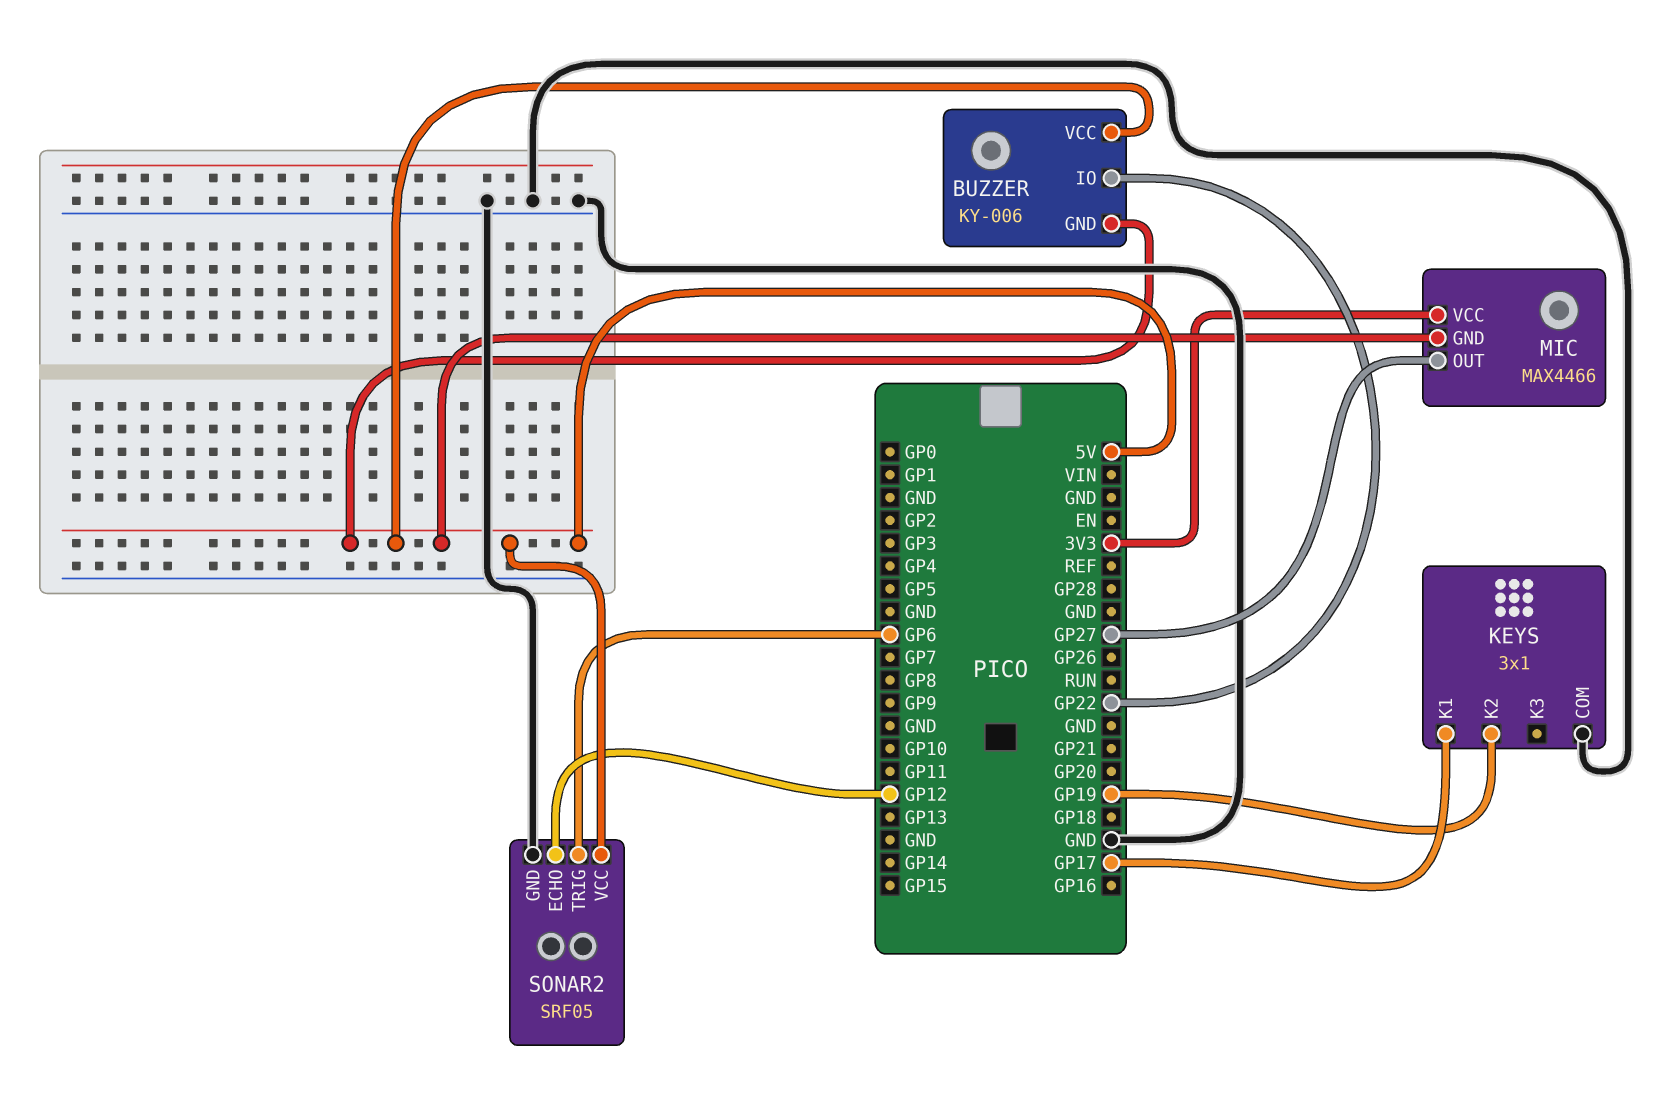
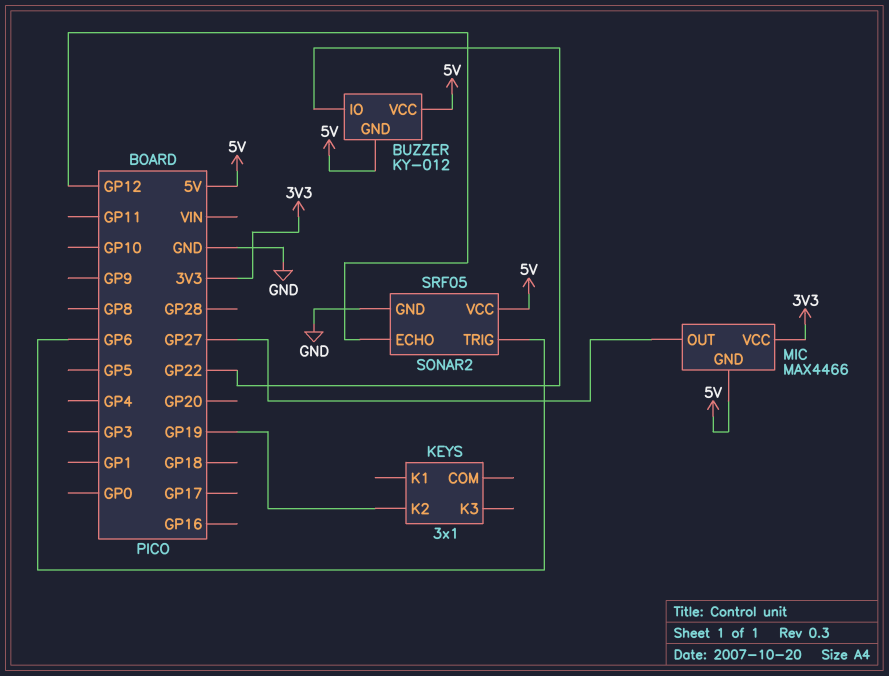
BUZZER: KY-006 -> KY-012
KEYS pin COM: GND -> none
KEYS pin K1: GP17 -> none

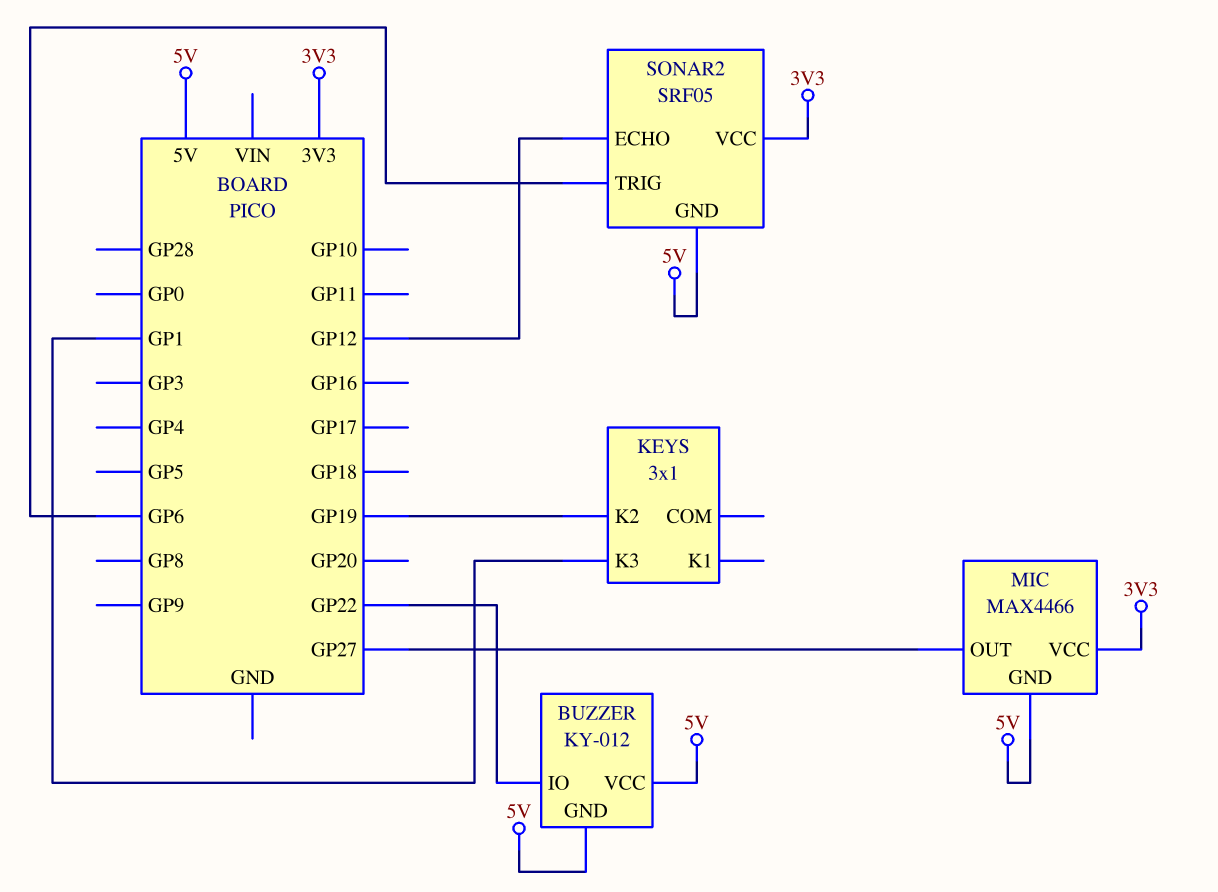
KEYS pin K3: none -> GP1
SONAR2 pin GND: GND -> 5V
SONAR2 pin VCC: 5V -> 3V3

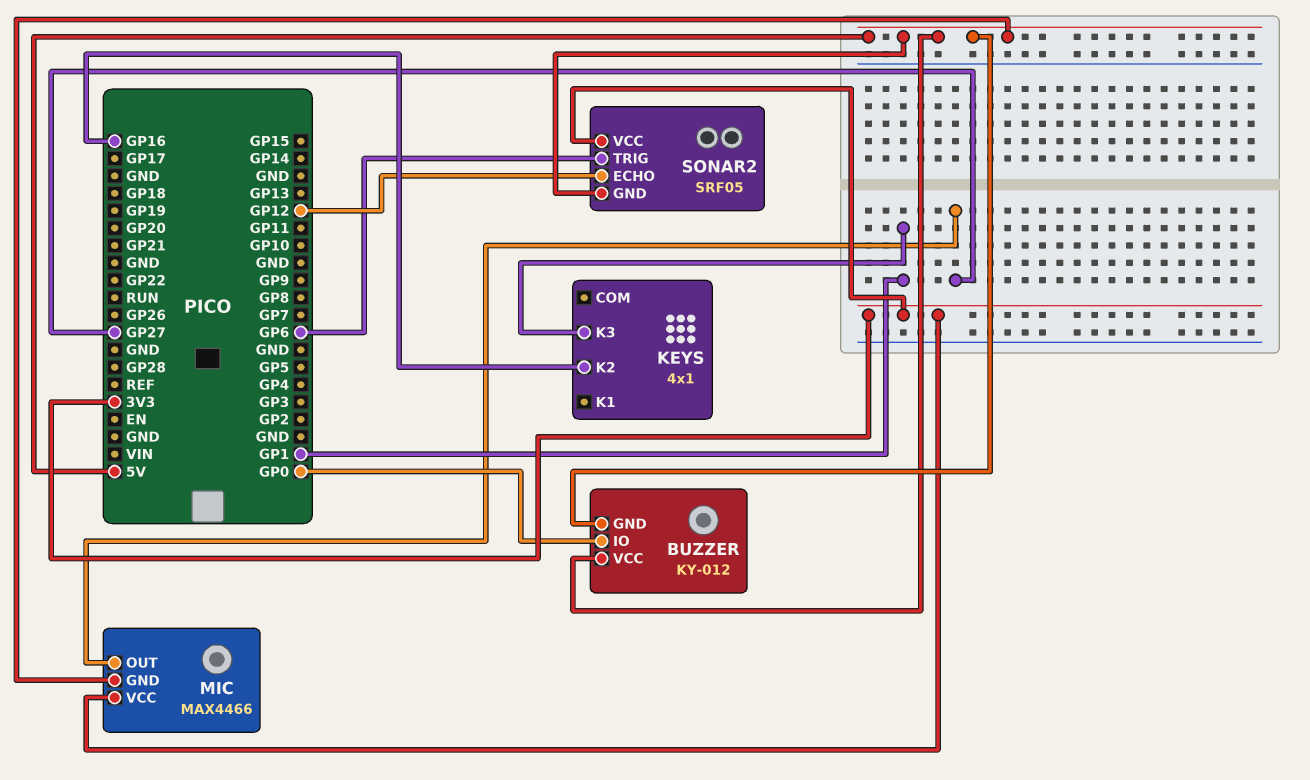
BUZZER pin IO: GP22 -> GP0
KEYS: 3x1 -> 4x1
KEYS pin K2: GP19 -> GP16

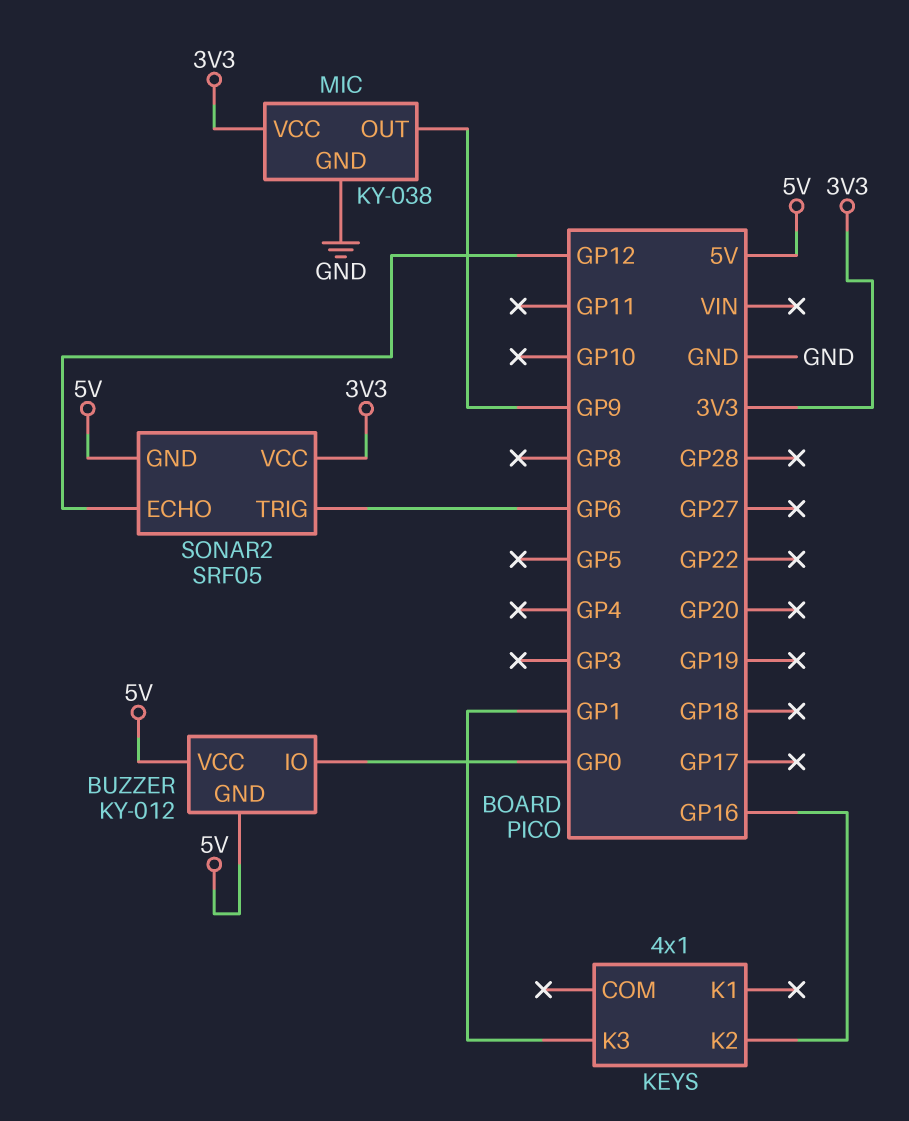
MIC: MAX4466 -> KY-038
MIC pin GND: 5V -> GND
MIC pin OUT: GP27 -> GP9

